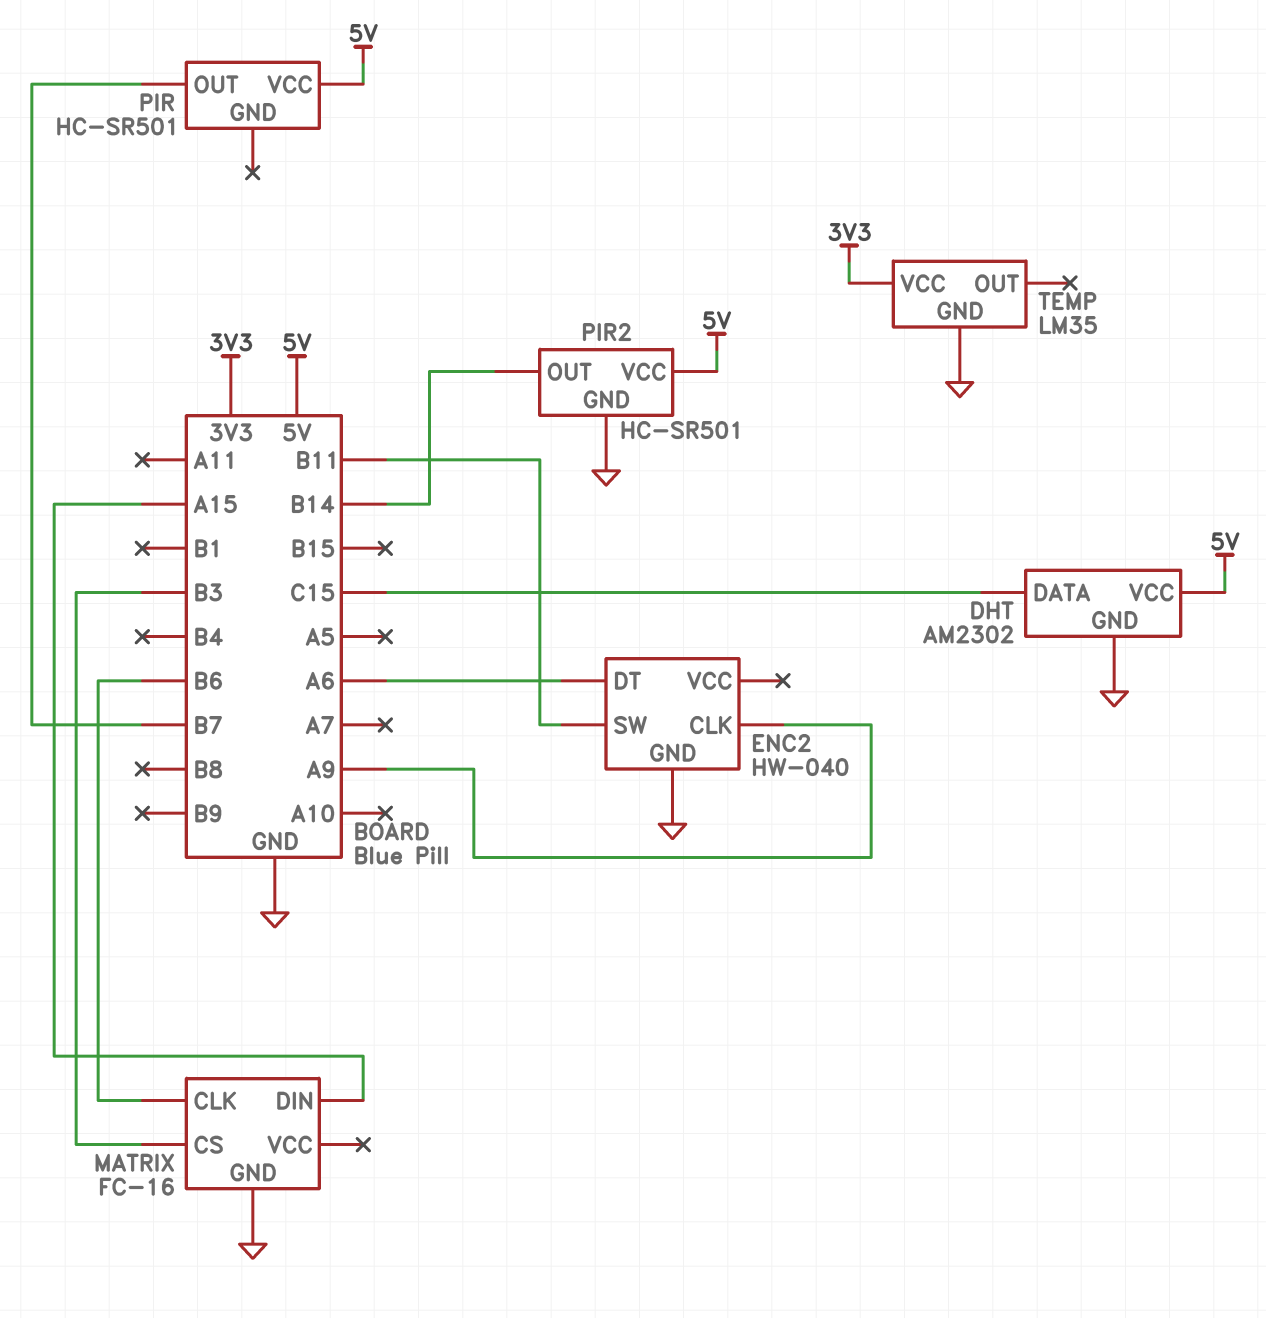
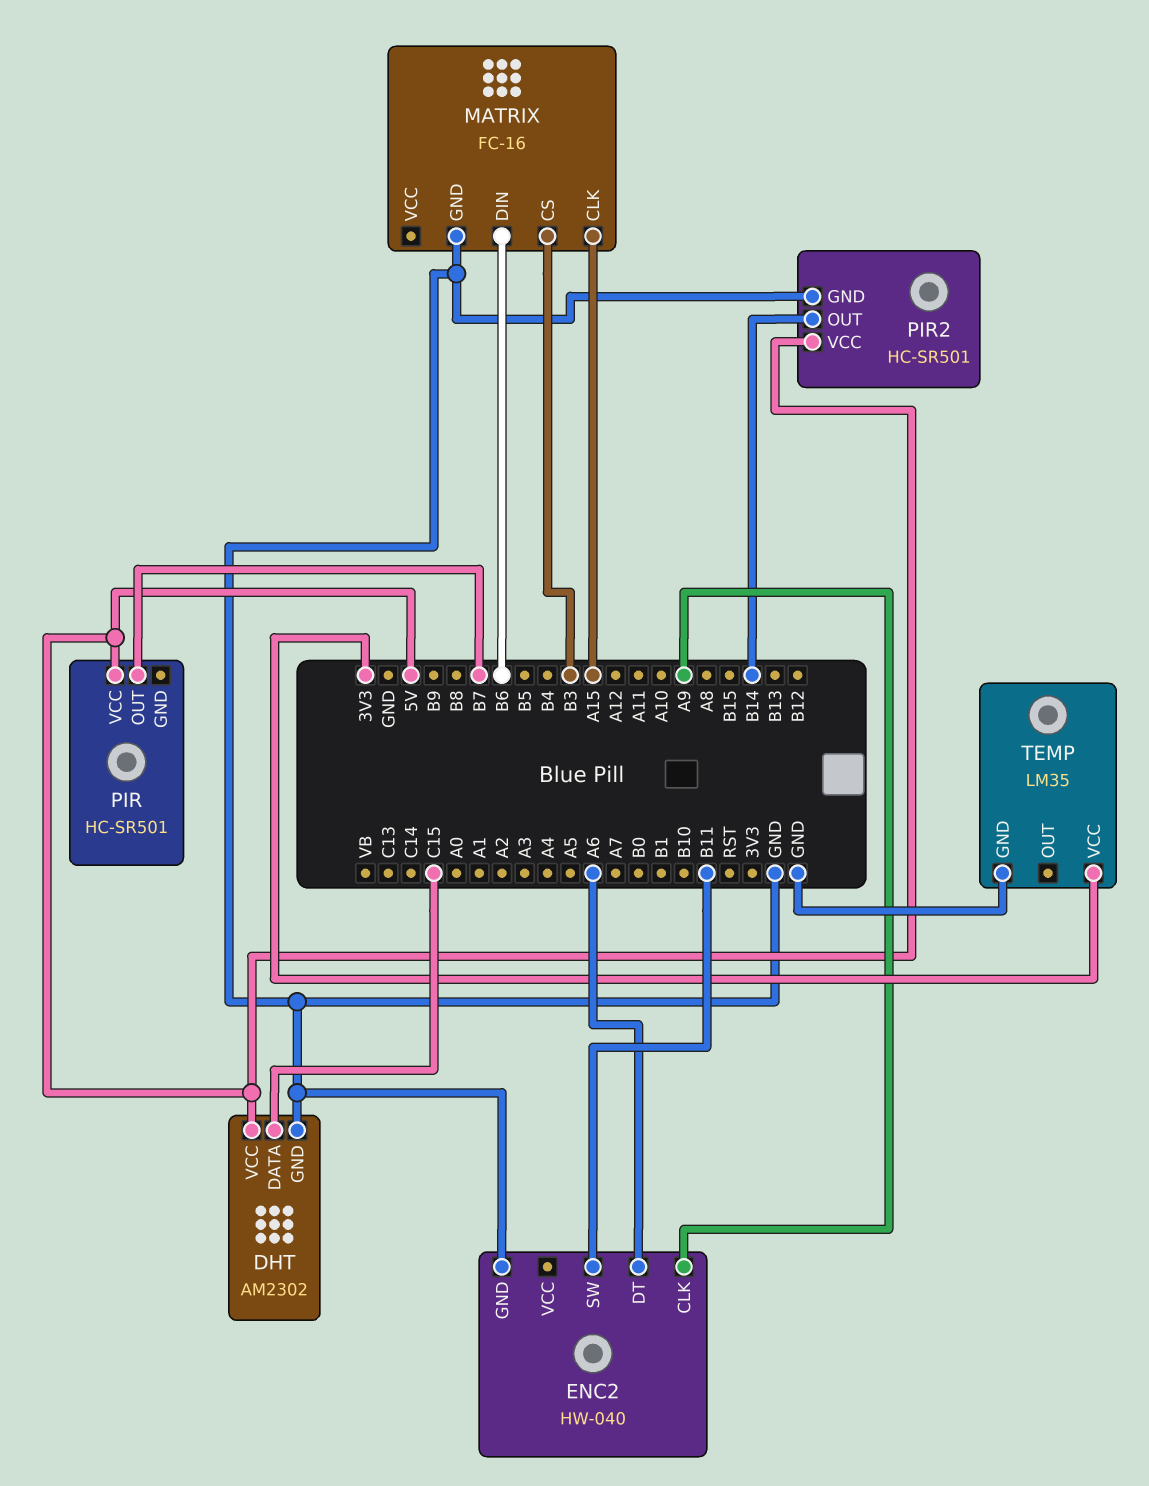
MATRIX pin CLK: B6 -> A15
MATRIX pin DIN: A15 -> B6

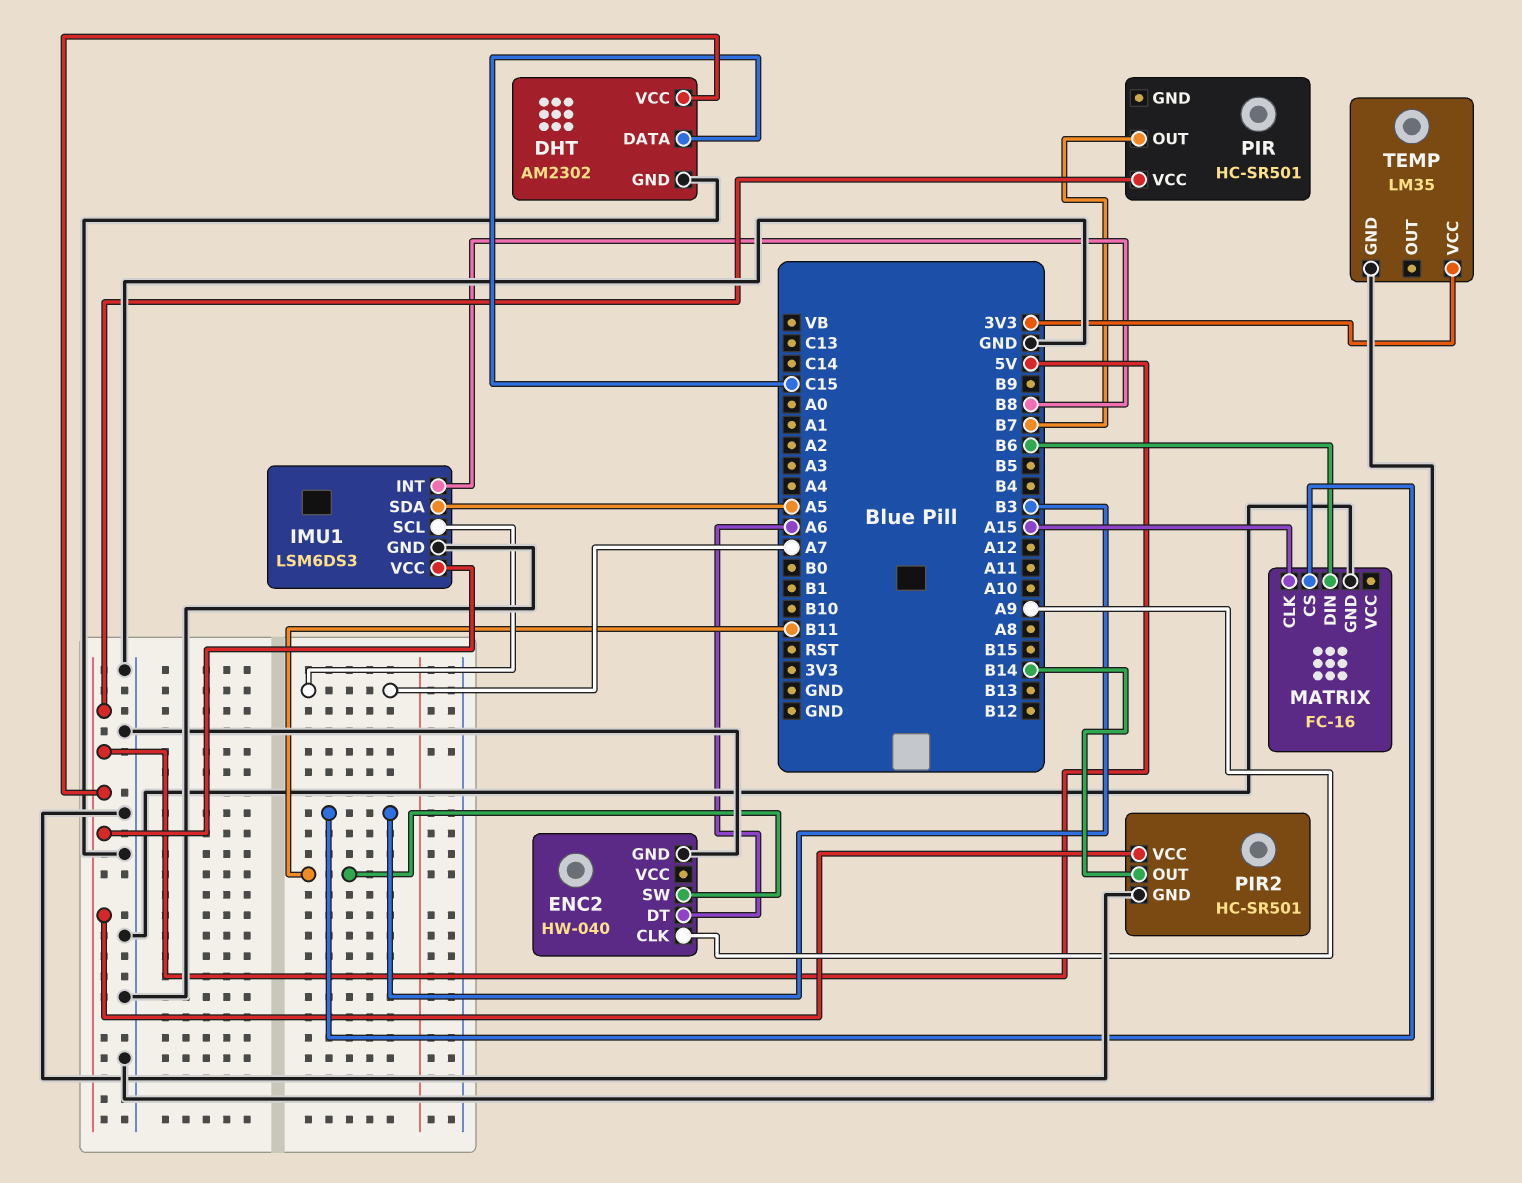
IMU1: none -> LSM6DS3
IMU1 pin GND: none -> GND
IMU1 pin INT: none -> B8
IMU1 pin SCL: none -> A7
IMU1 pin SDA: none -> A5
IMU1 pin VCC: none -> 5V

